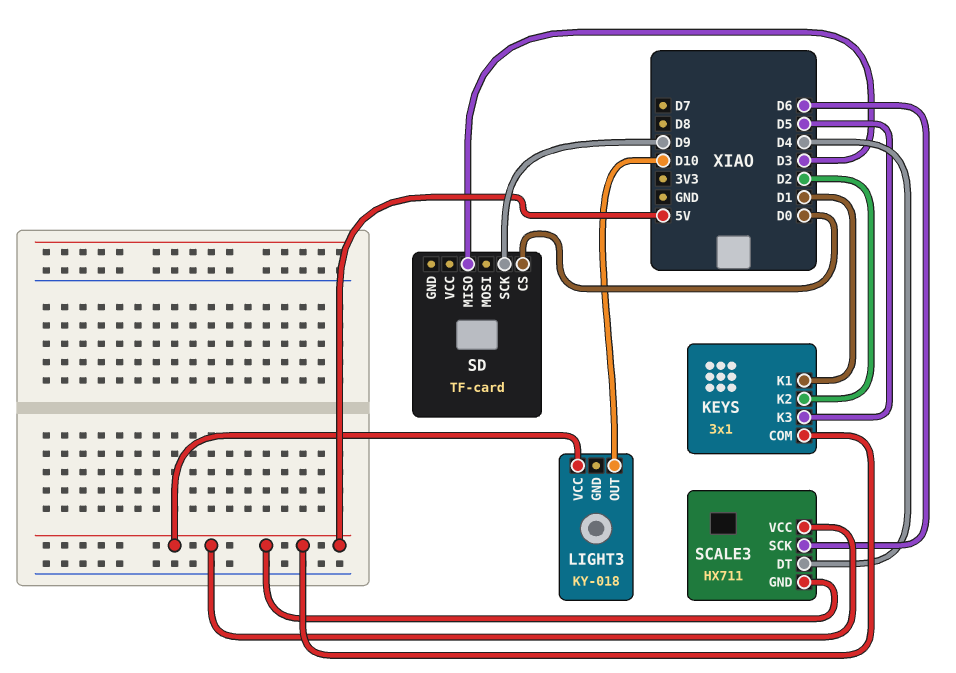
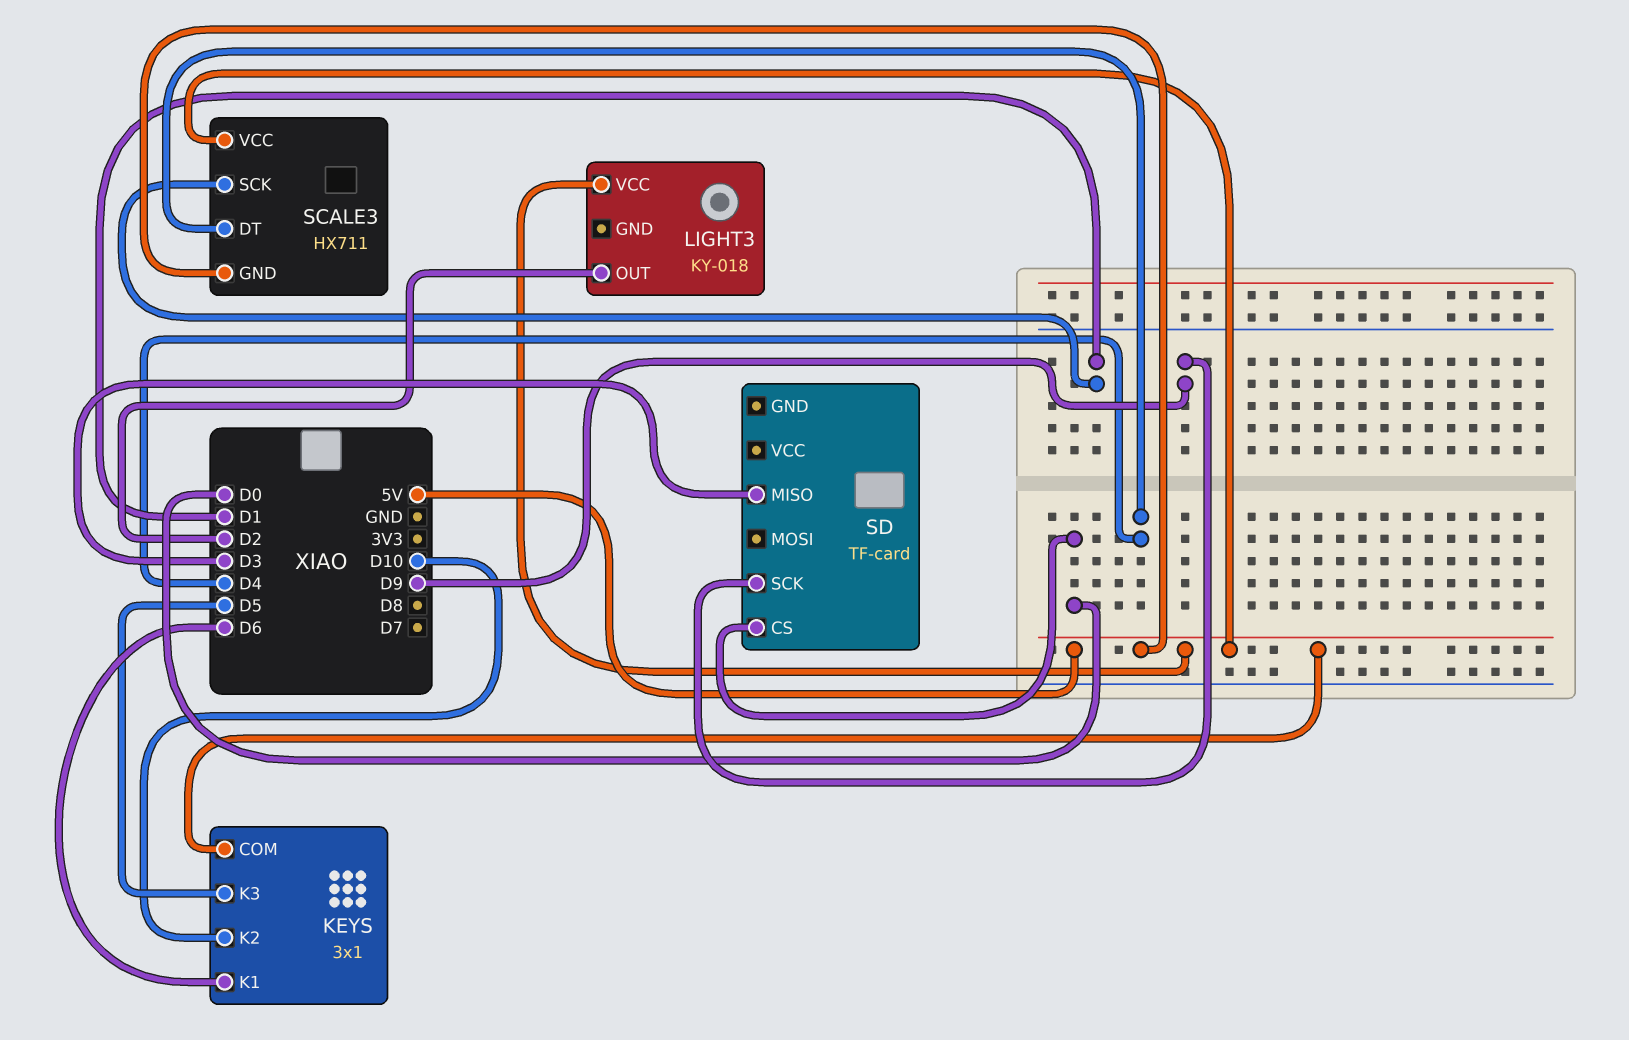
KEYS pin K1: D1 -> D6
KEYS pin K2: D2 -> D10
LIGHT3 pin OUT: D10 -> D2
SCALE3 pin SCK: D6 -> D1

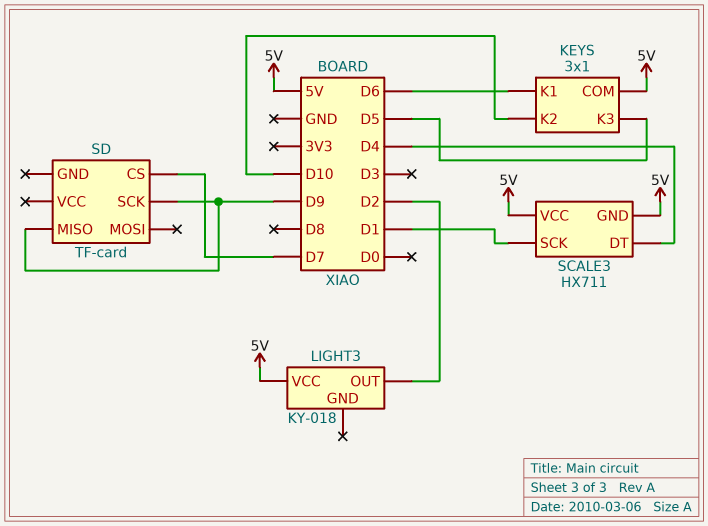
SD pin CS: D0 -> D7
SD pin MISO: D3 -> D9

